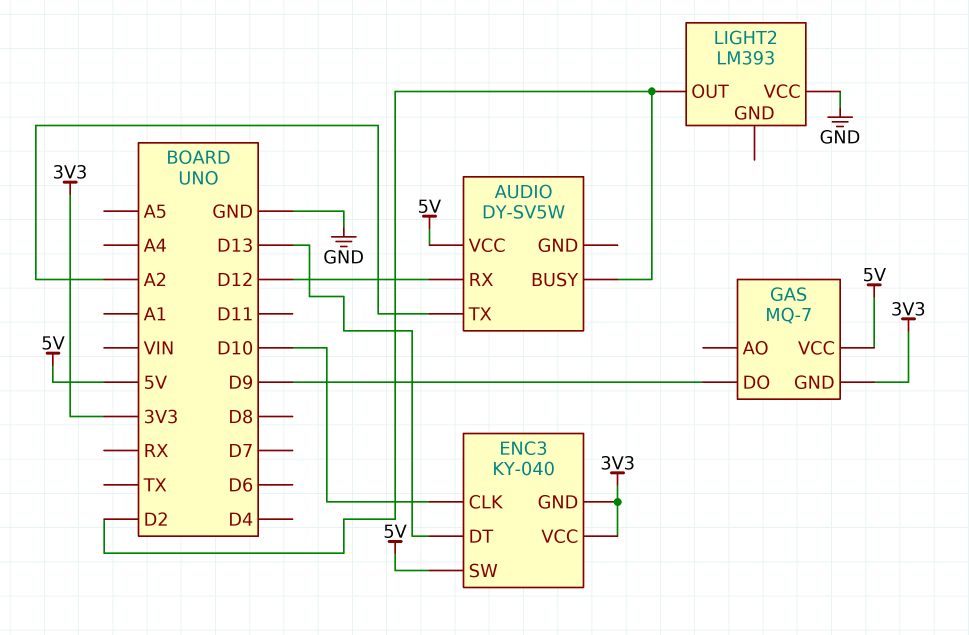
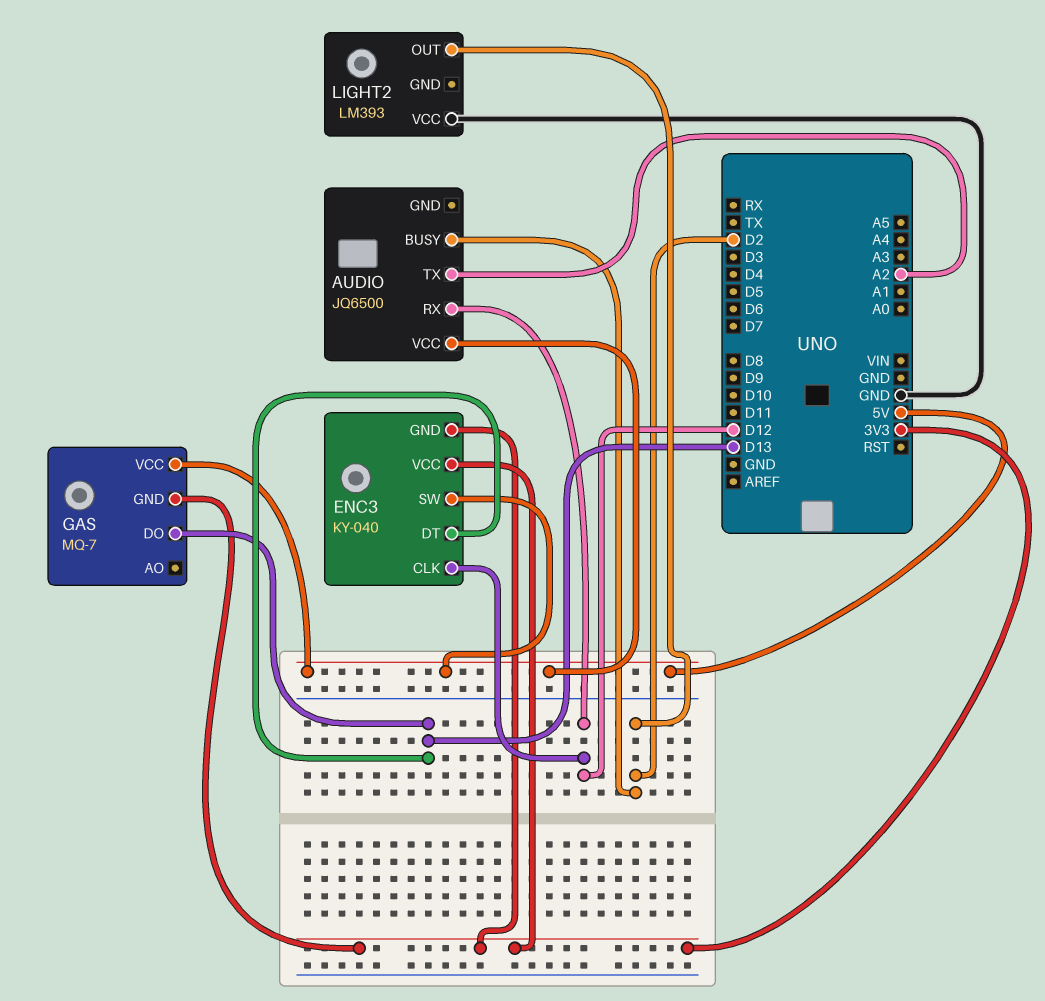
AUDIO: DY-SV5W -> JQ6500
ENC3 pin CLK: D10 -> D12
GAS pin DO: D9 -> D13

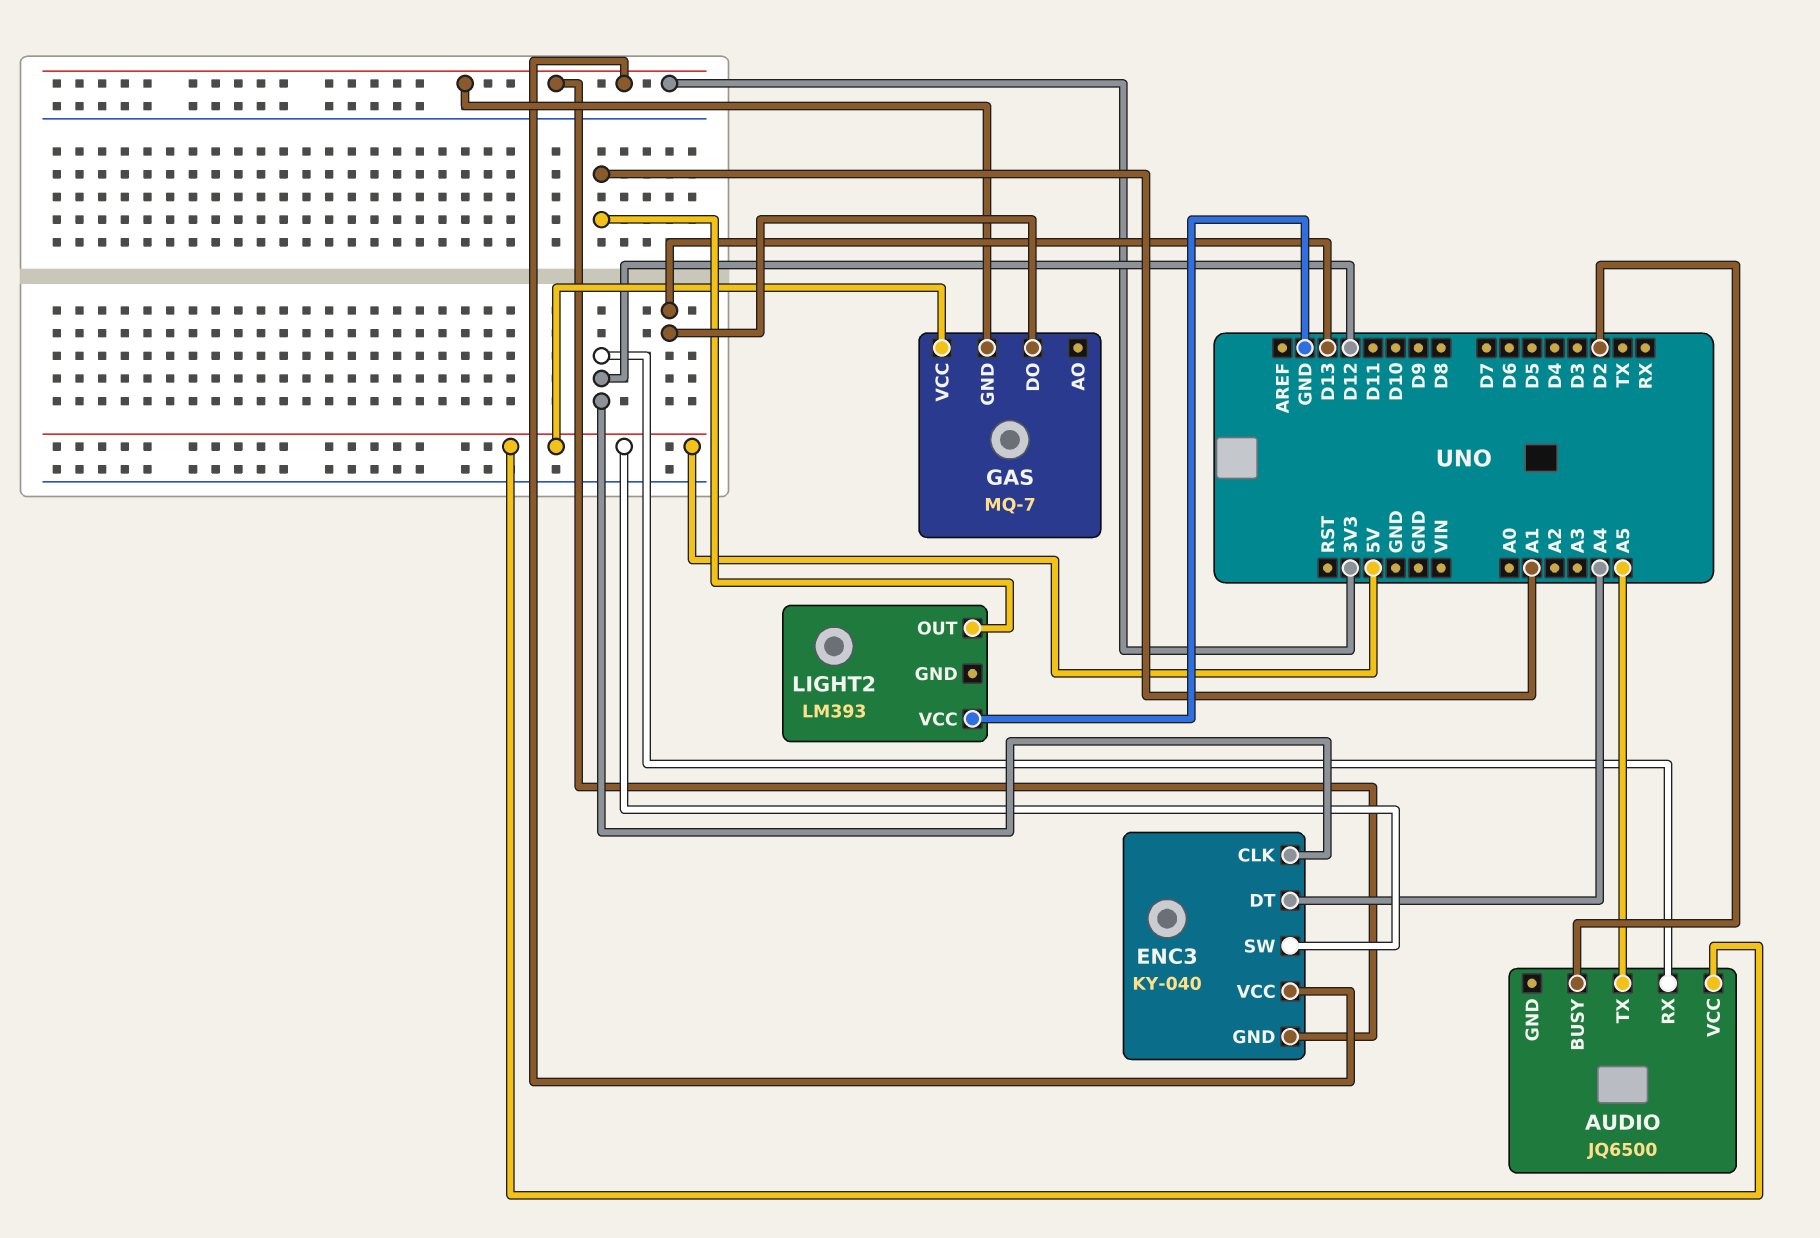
AUDIO pin TX: A2 -> A5
ENC3 pin DT: D13 -> A4
LIGHT2 pin OUT: D2 -> A1

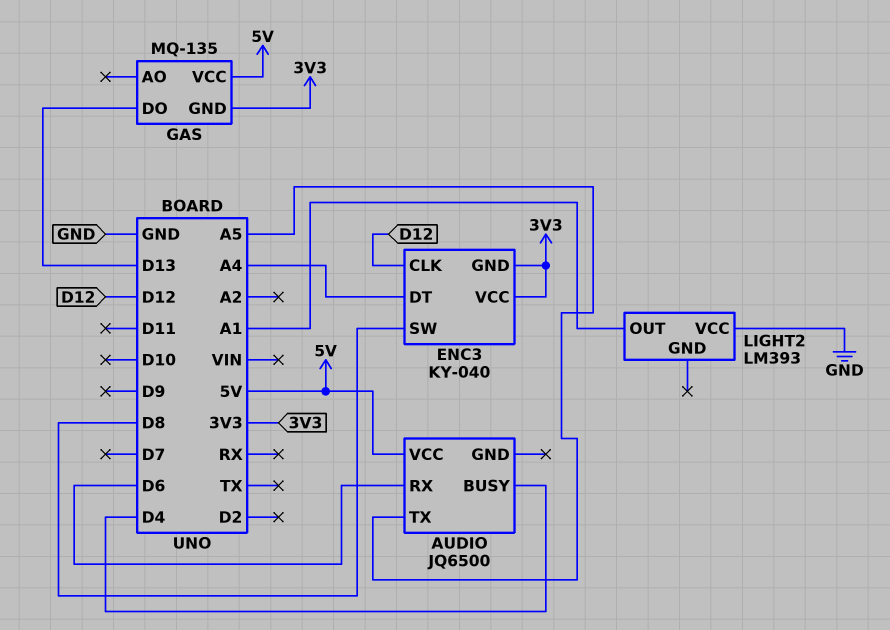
AUDIO pin BUSY: D2 -> D4
AUDIO pin RX: D12 -> D6
ENC3 pin SW: 5V -> D8
GAS: MQ-7 -> MQ-135

